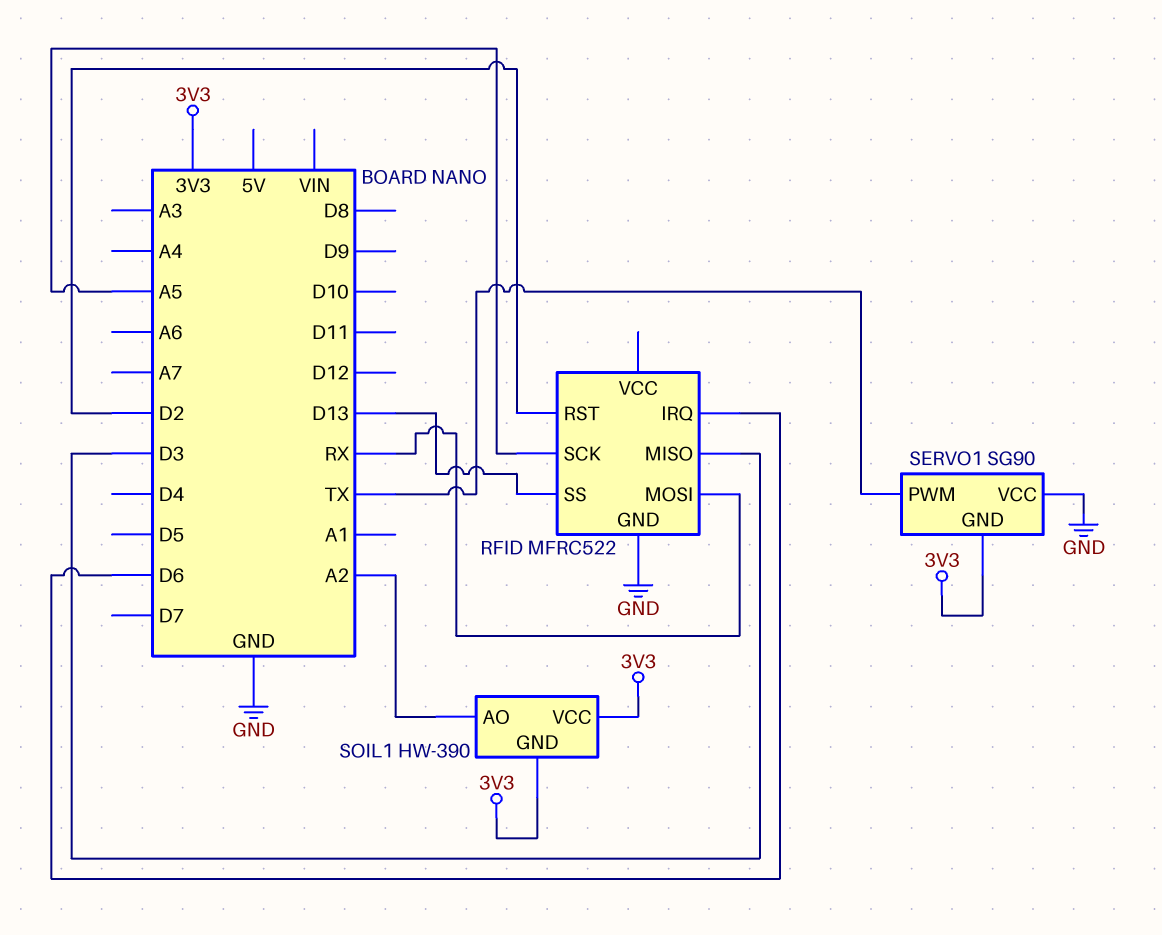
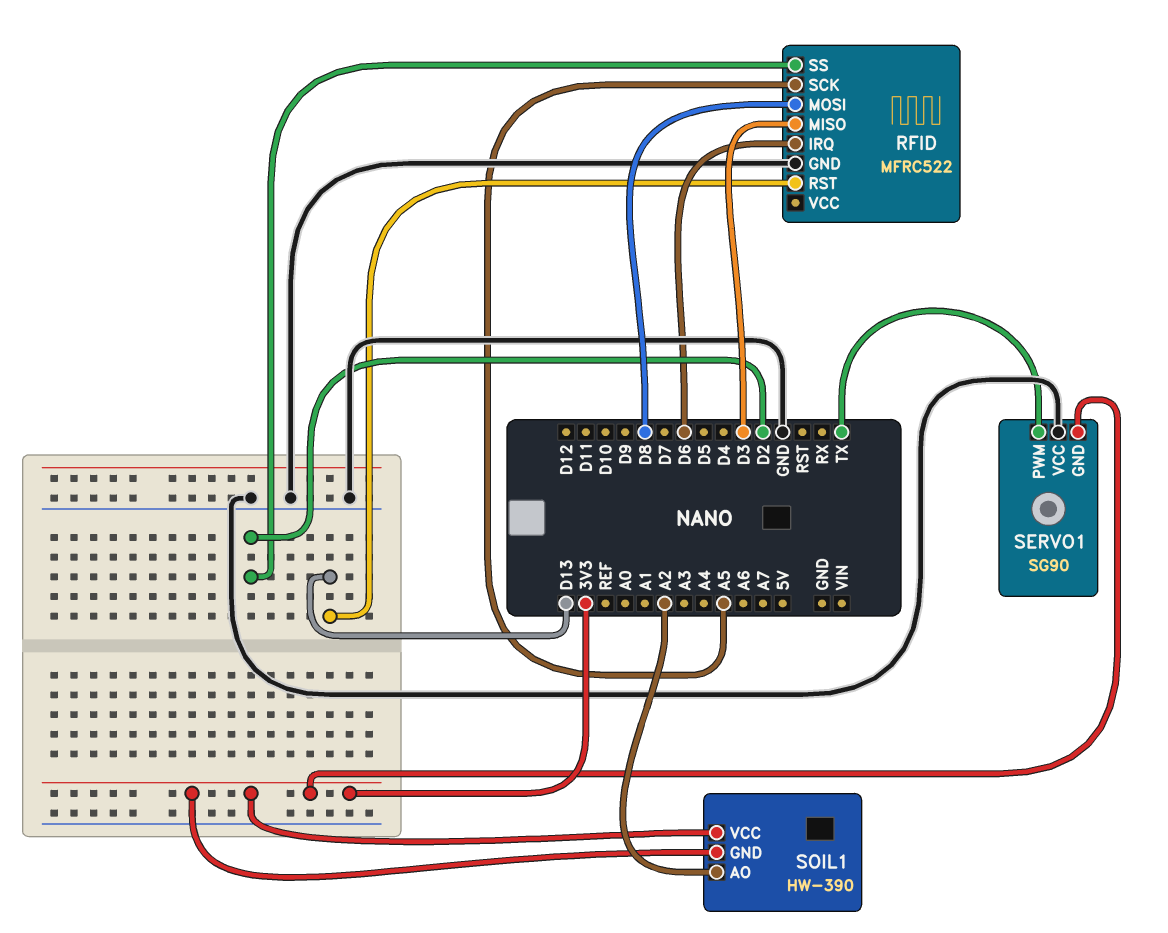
RFID pin MOSI: RX -> D8
RFID pin RST: D2 -> D13
RFID pin SS: D13 -> D2

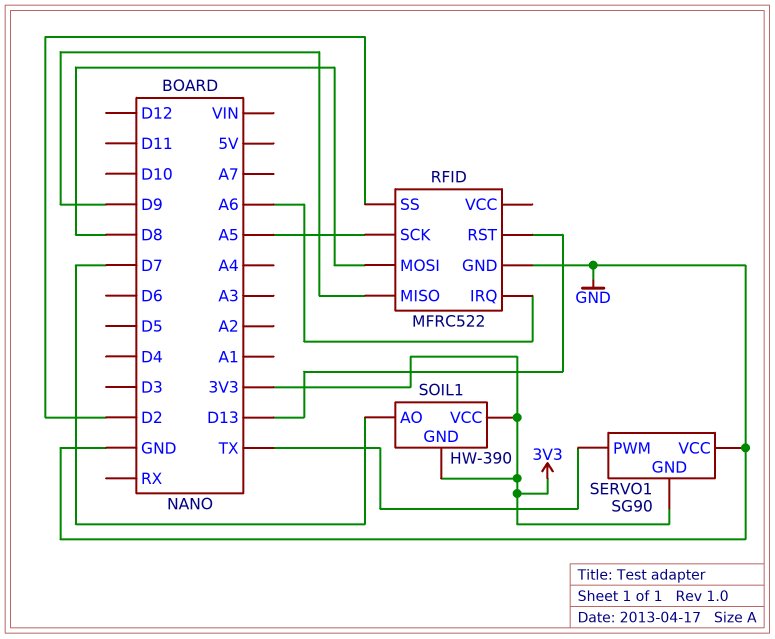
RFID pin IRQ: D6 -> A6
RFID pin MISO: D3 -> D9
SOIL1 pin AO: A2 -> D7

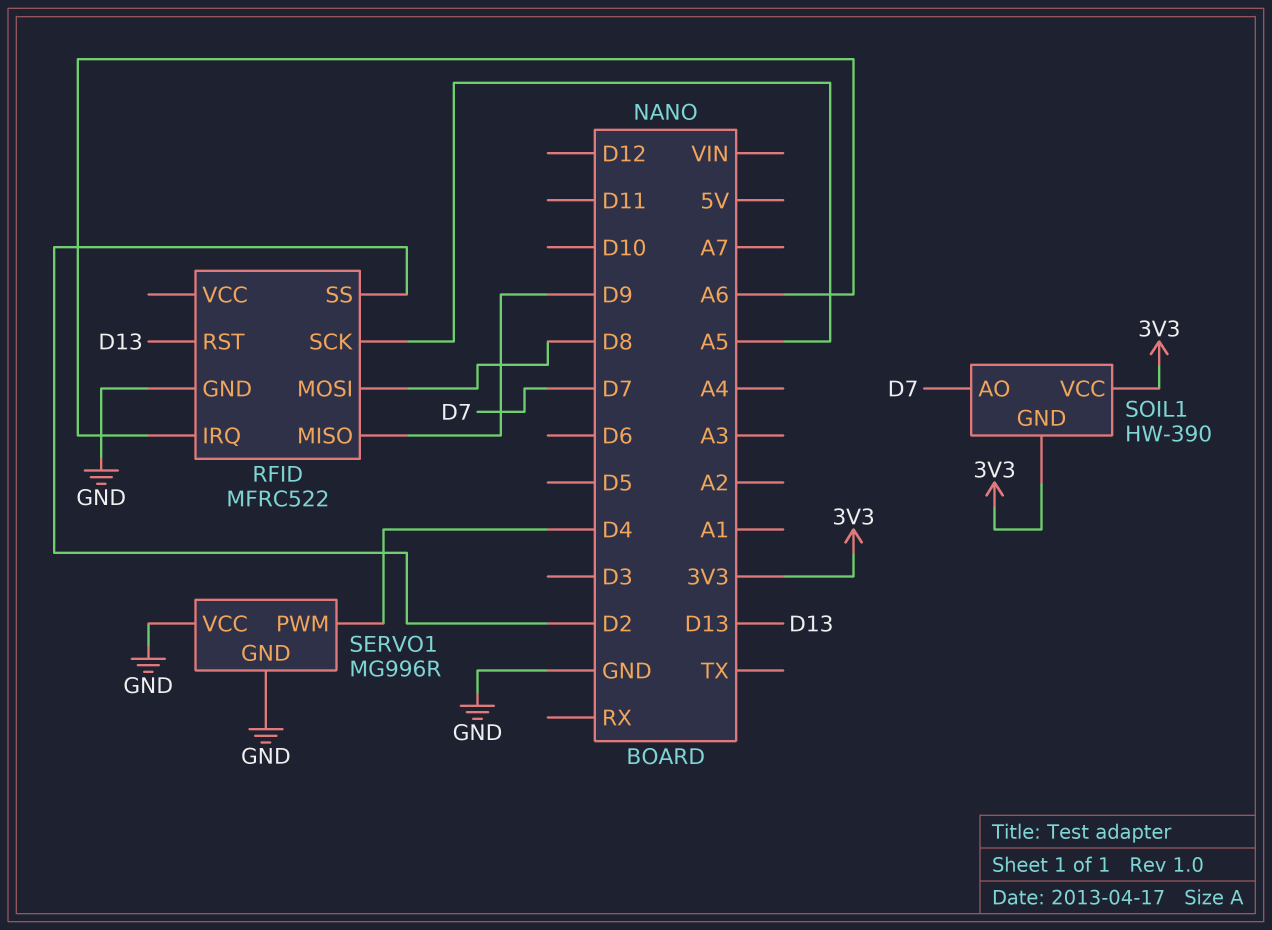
SERVO1: SG90 -> MG996R
SERVO1 pin GND: 3V3 -> GND
SERVO1 pin PWM: TX -> D4

